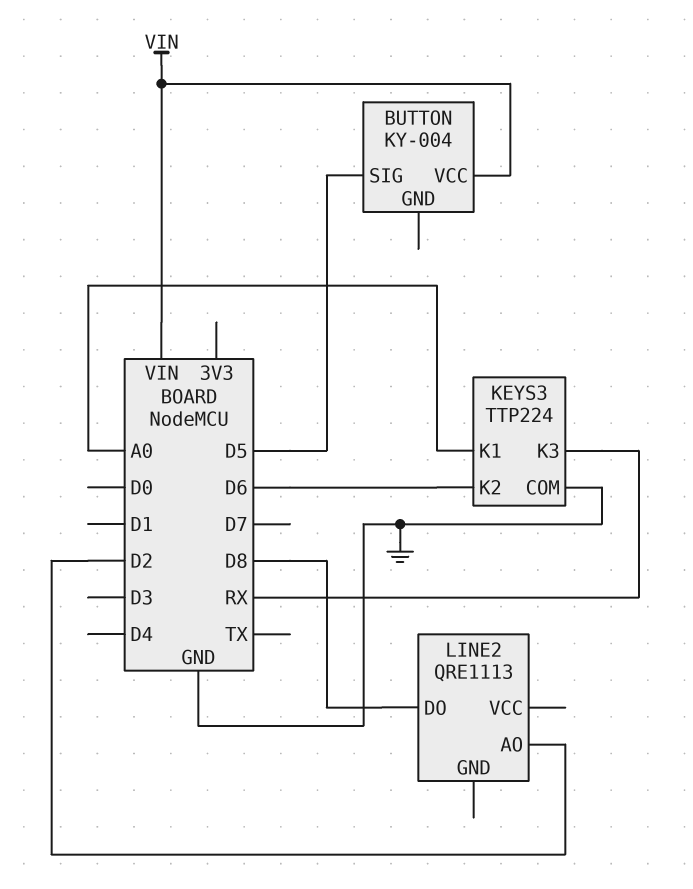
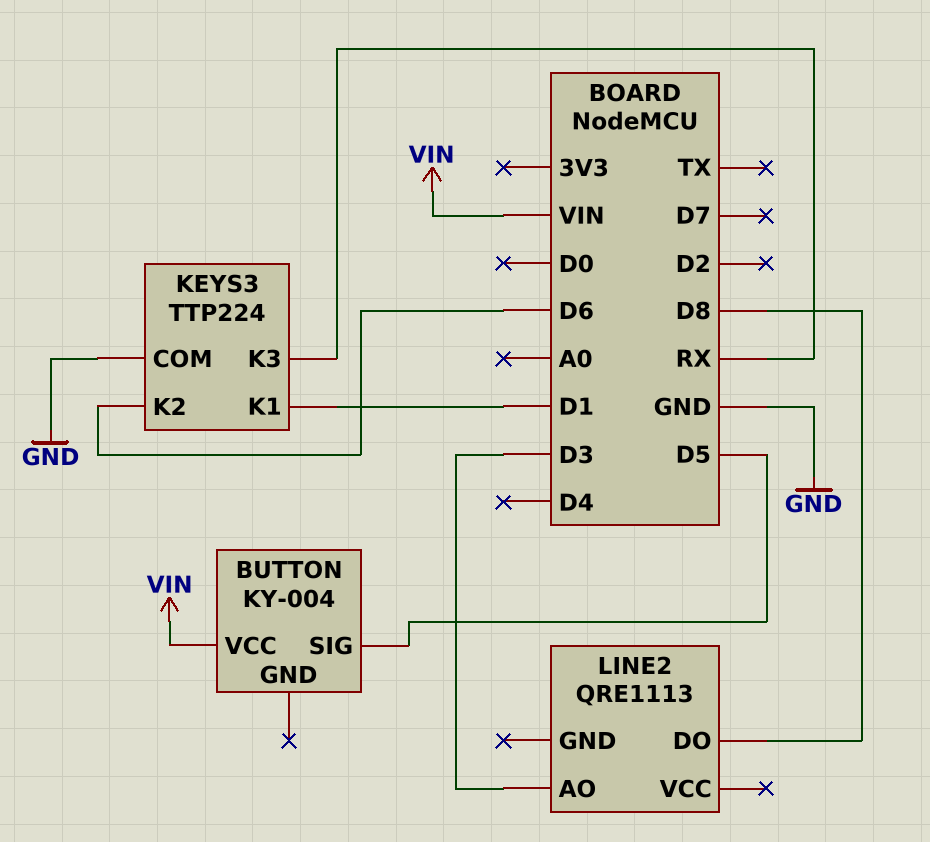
KEYS3 pin K1: A0 -> D1
LINE2 pin AO: D2 -> D3

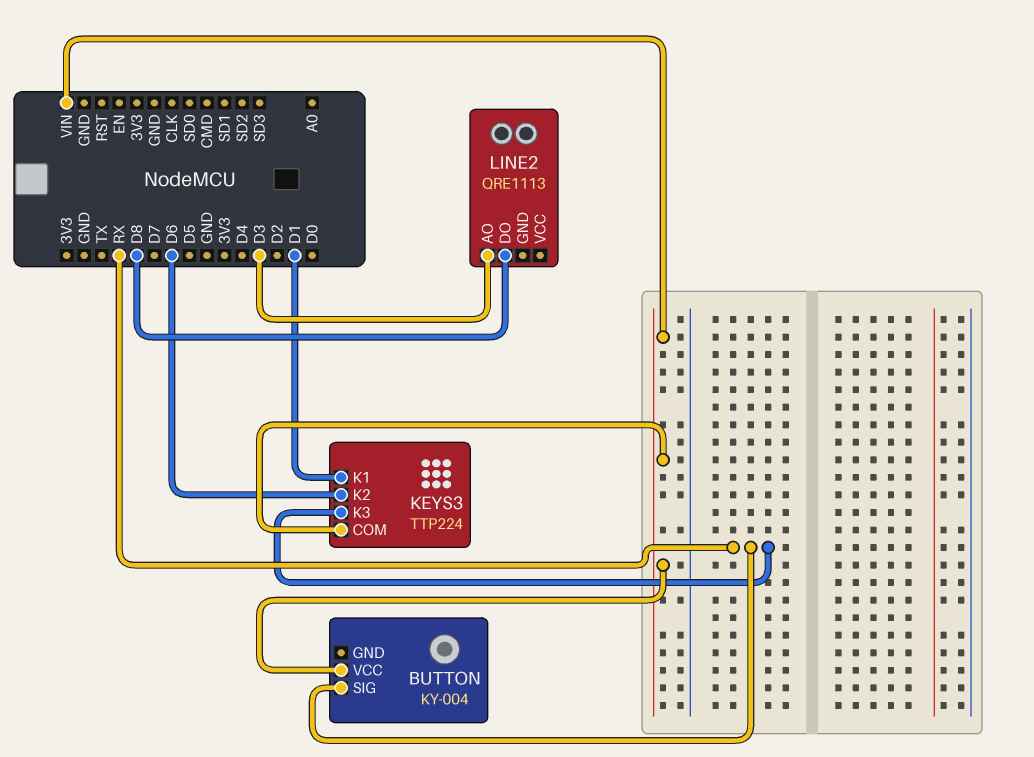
BUTTON pin SIG: D5 -> RX
KEYS3 pin COM: GND -> VIN

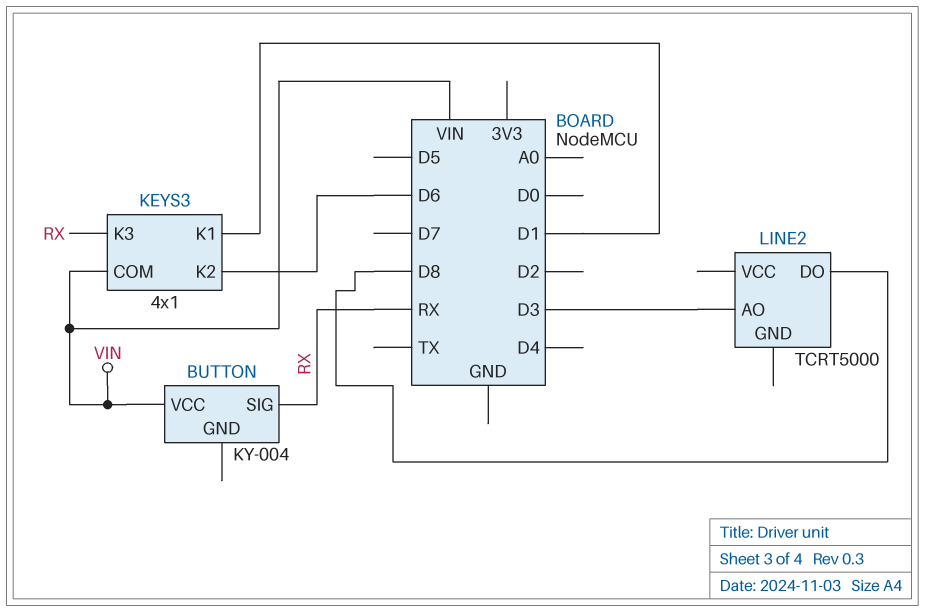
KEYS3: TTP224 -> 4x1
LINE2: QRE1113 -> TCRT5000

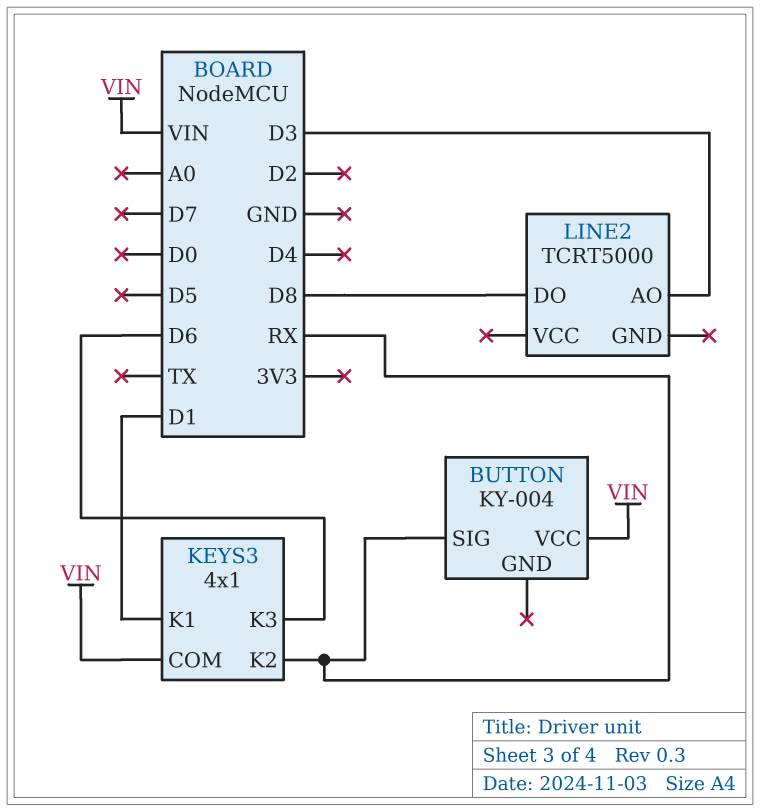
KEYS3 pin K2: D6 -> RX
KEYS3 pin K3: RX -> D6

